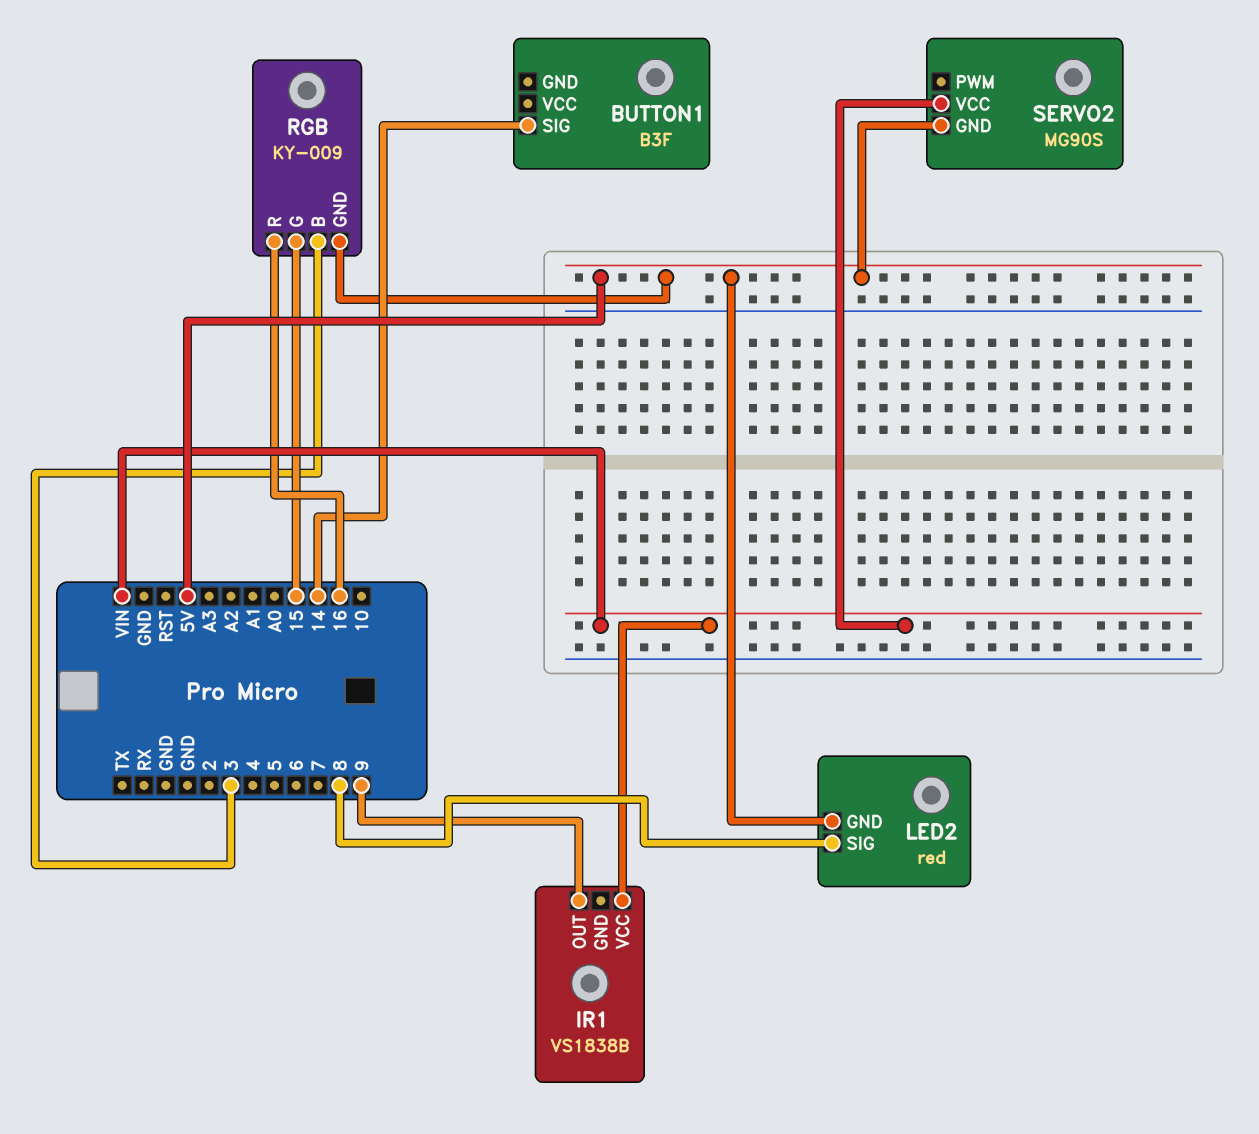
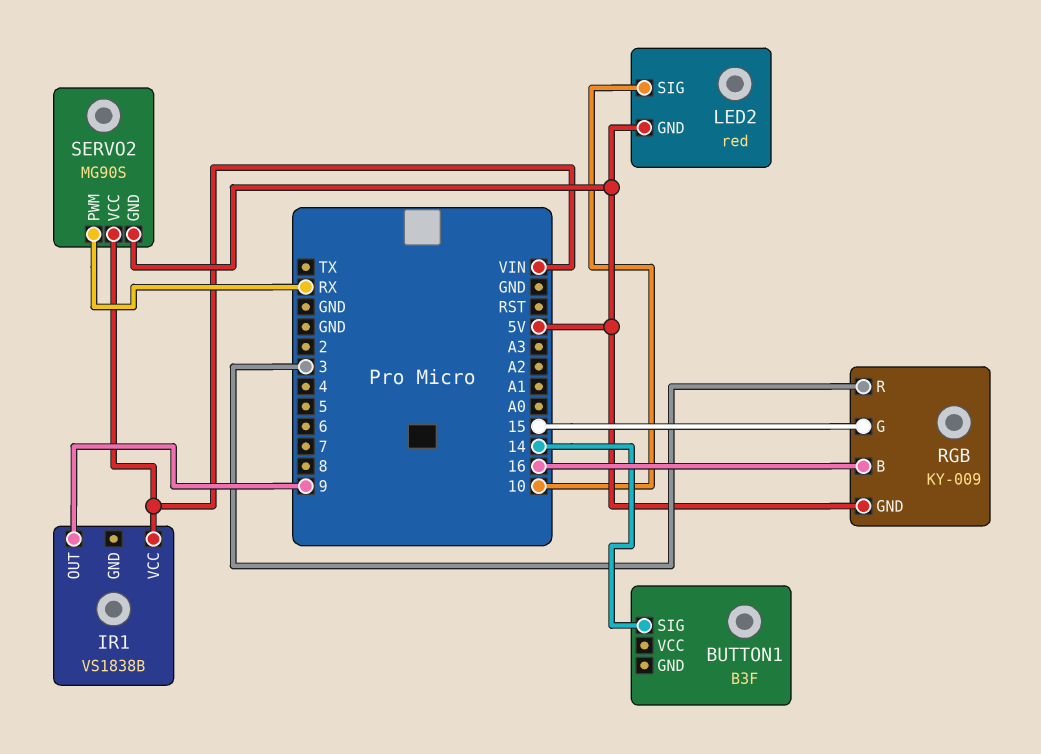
LED2 pin SIG: 8 -> 10
RGB pin B: 3 -> 16
RGB pin R: 16 -> 3
SERVO2 pin PWM: none -> RX

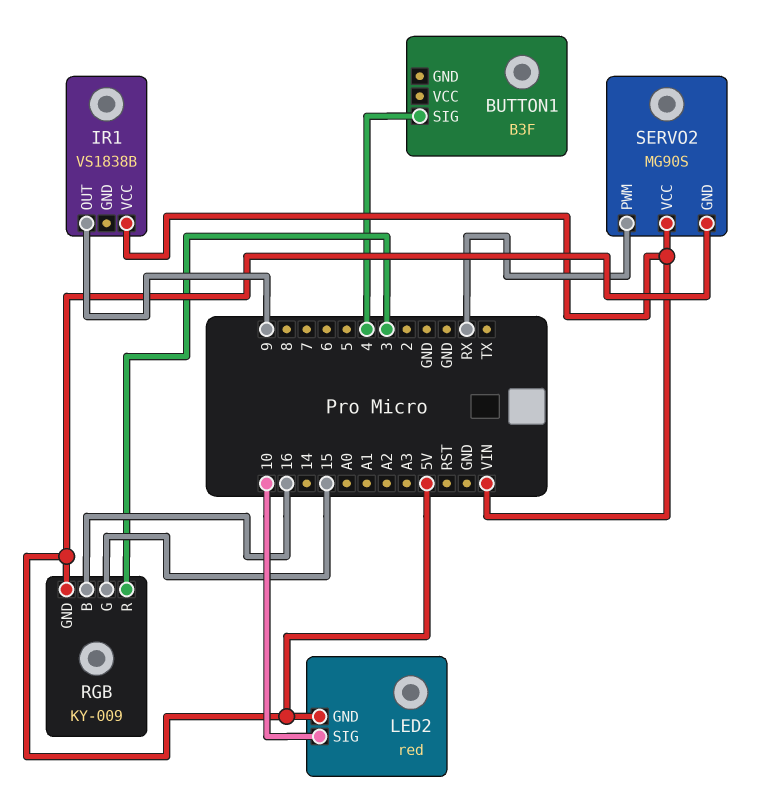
BUTTON1 pin SIG: 14 -> 4

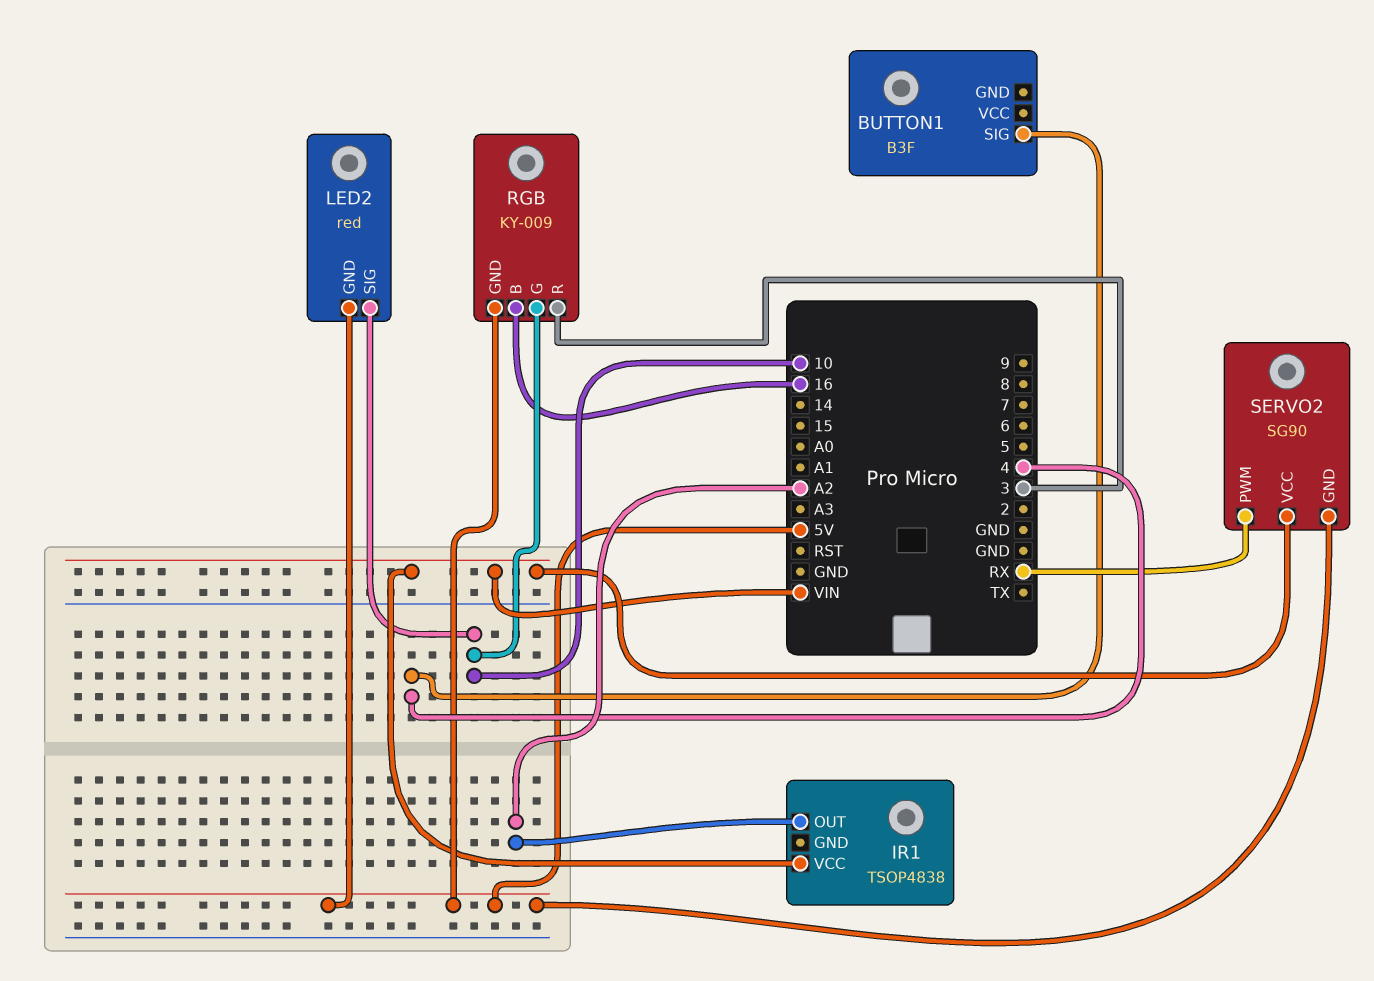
IR1: VS1838B -> TSOP4838
IR1 pin OUT: 9 -> A2
RGB pin G: 15 -> 10
SERVO2: MG90S -> SG90

